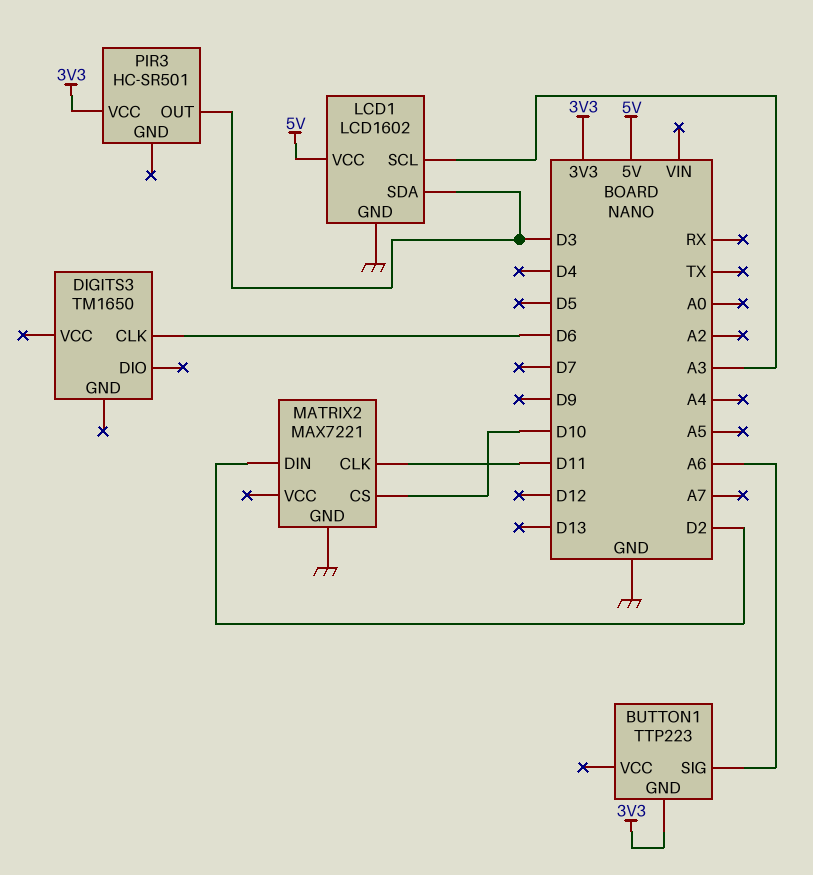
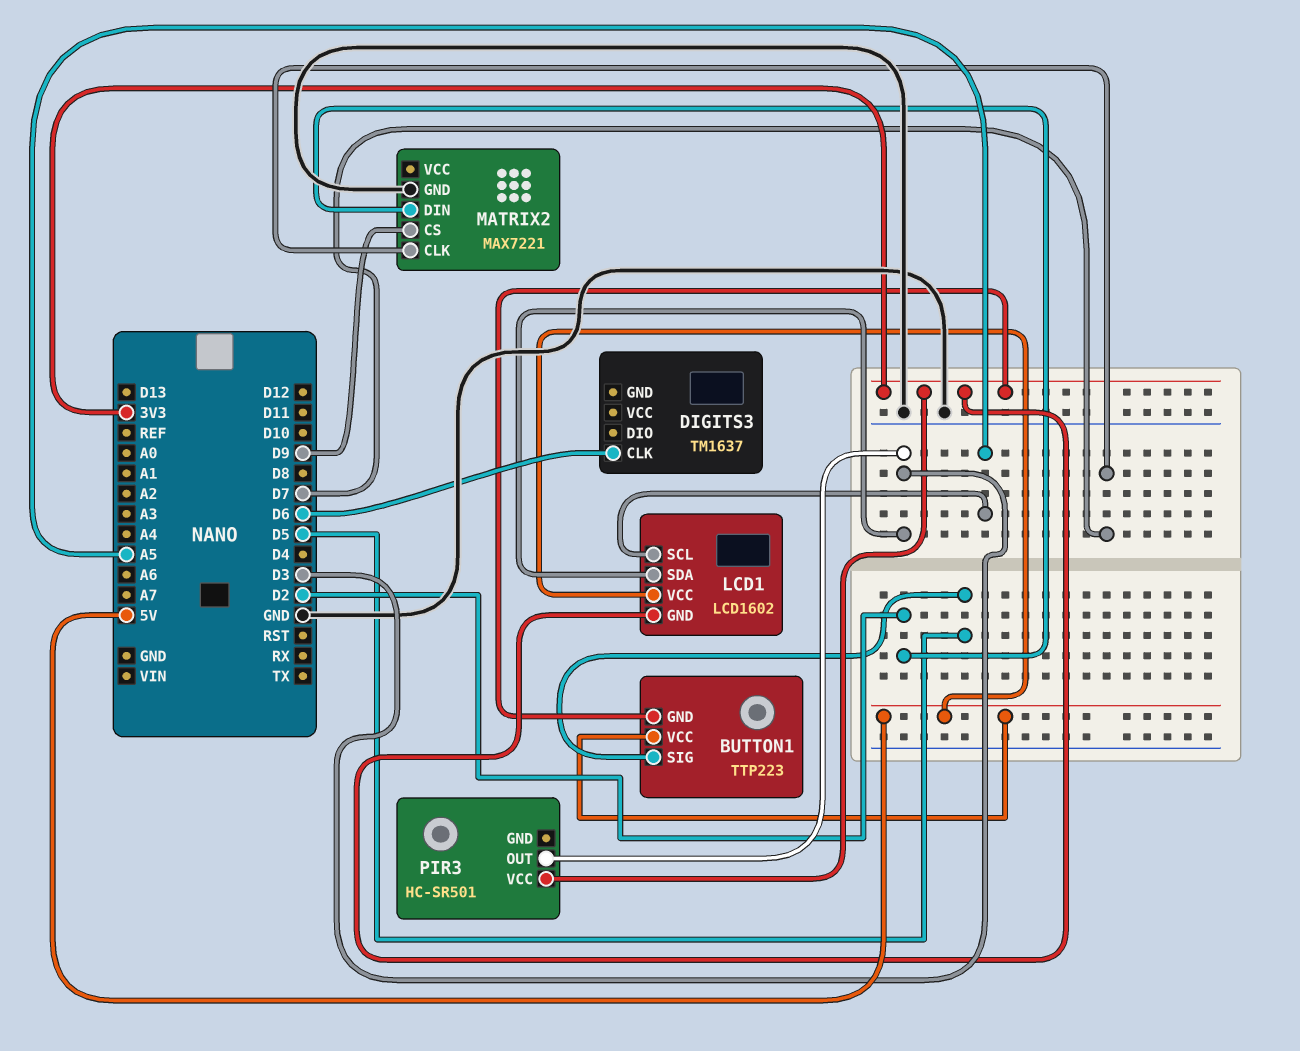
BUTTON1 pin SIG: A6 -> D5
BUTTON1 pin VCC: none -> 5V
DIGITS3: TM1650 -> TM1637
LCD1 pin GND: GND -> 3V3
LCD1 pin SCL: A3 -> A5
MATRIX2 pin CLK: D11 -> D7
MATRIX2 pin CS: D10 -> D9

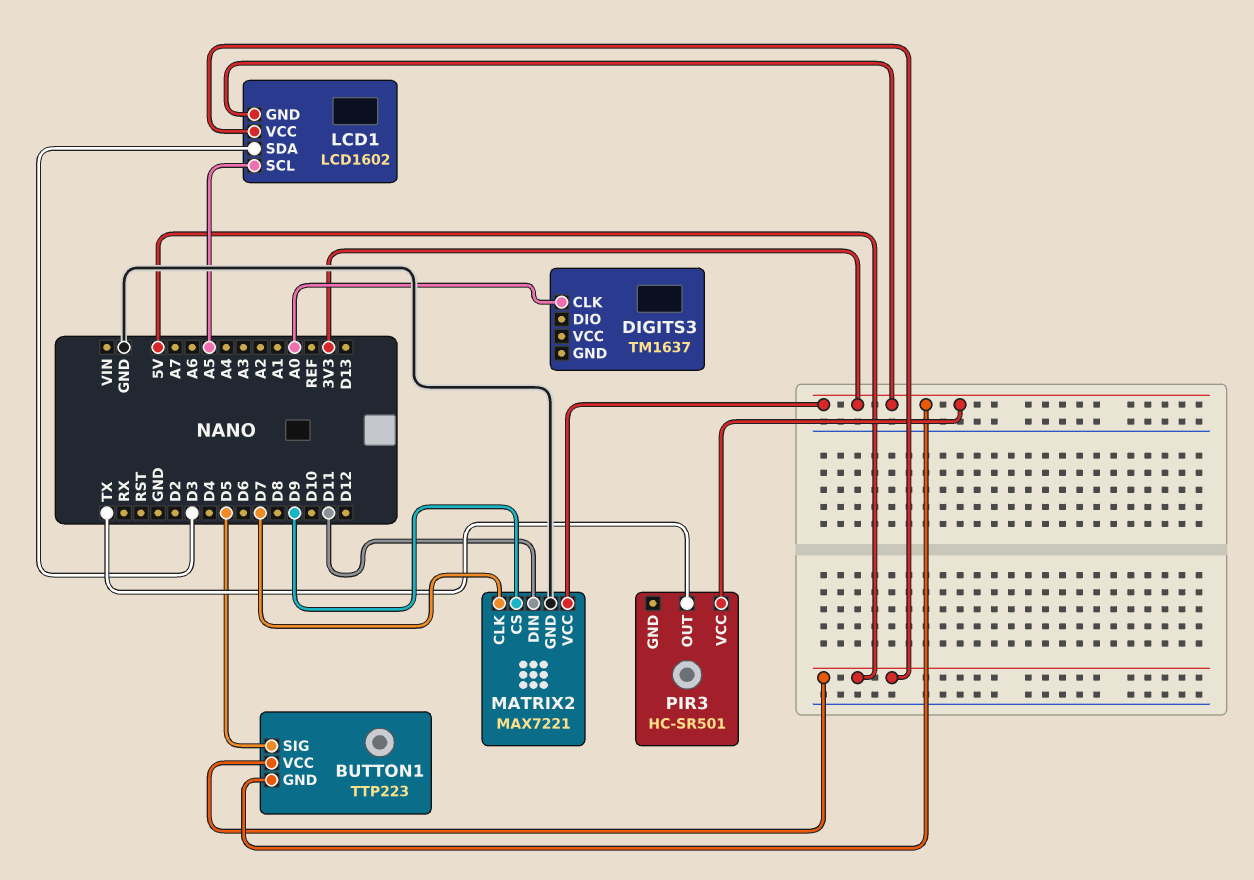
DIGITS3 pin CLK: D6 -> A0
MATRIX2 pin DIN: D2 -> D11
MATRIX2 pin VCC: none -> 3V3
PIR3 pin OUT: D3 -> TX

